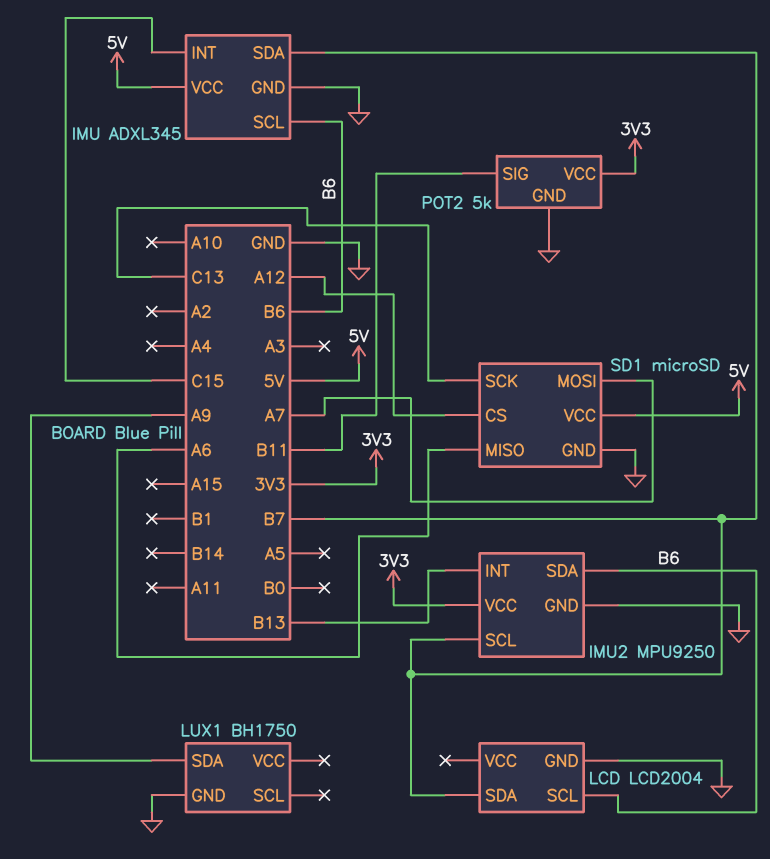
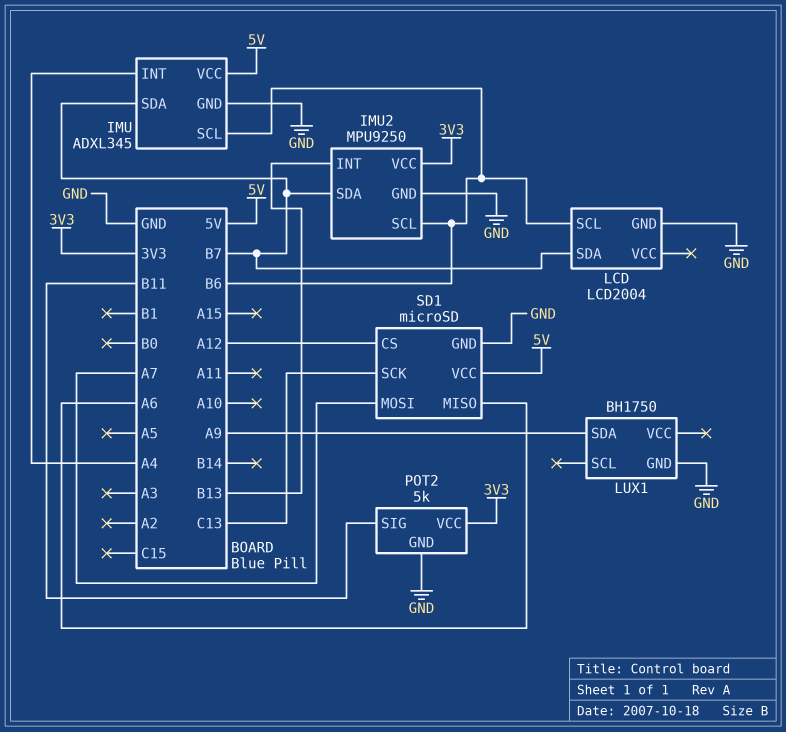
IMU pin INT: C15 -> A4
IMU2 pin SCL: B7 -> B6
IMU2 pin SDA: B6 -> B7

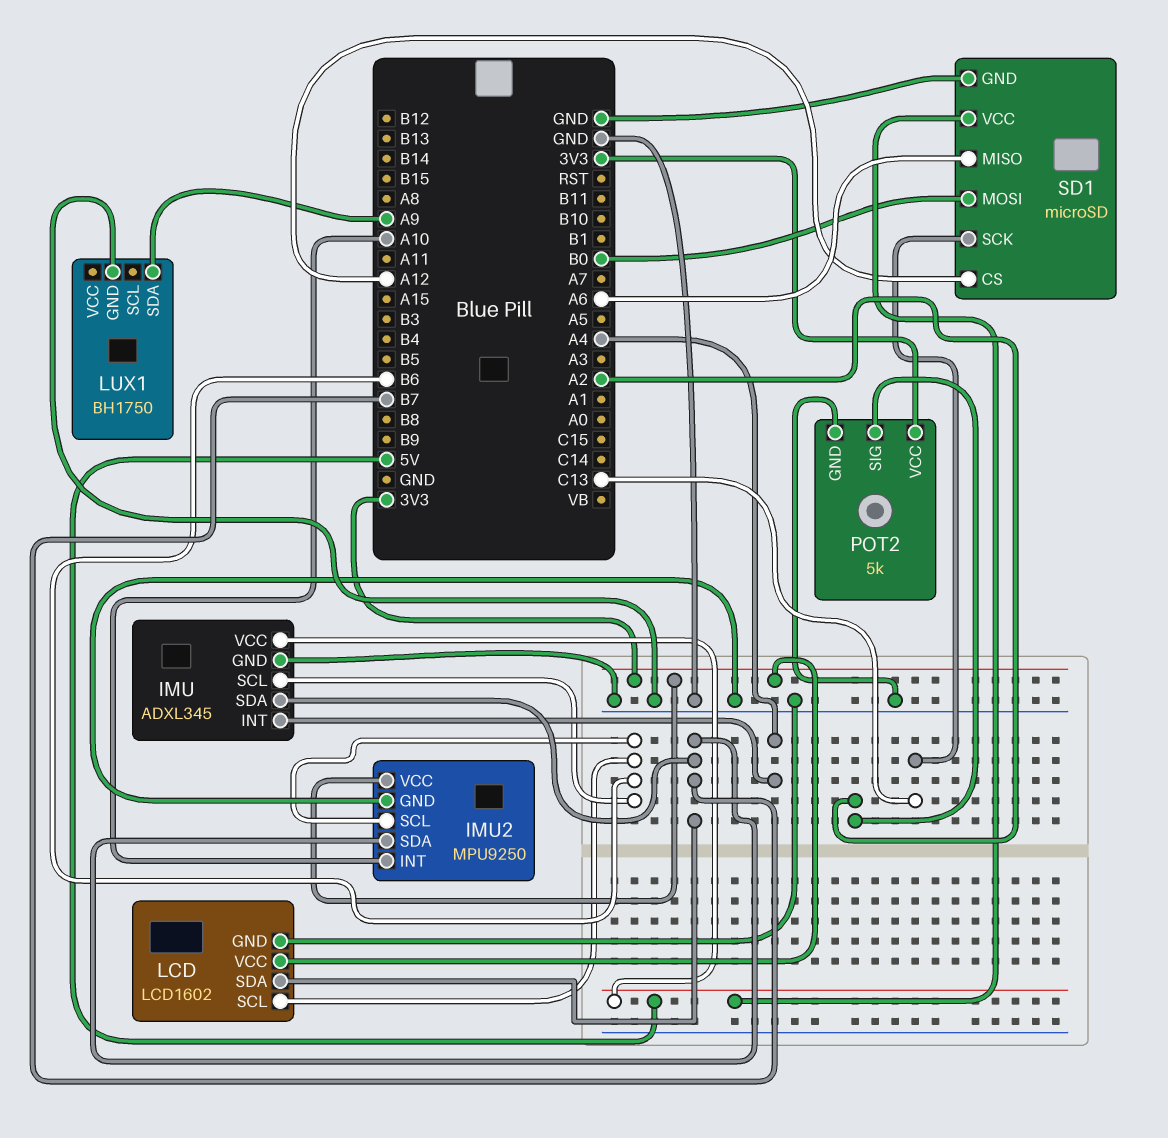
IMU2 pin INT: B13 -> A10
LCD: LCD2004 -> LCD1602
LCD pin VCC: none -> 3V3
POT2 pin SIG: B11 -> A2
SD1 pin MOSI: A7 -> B0

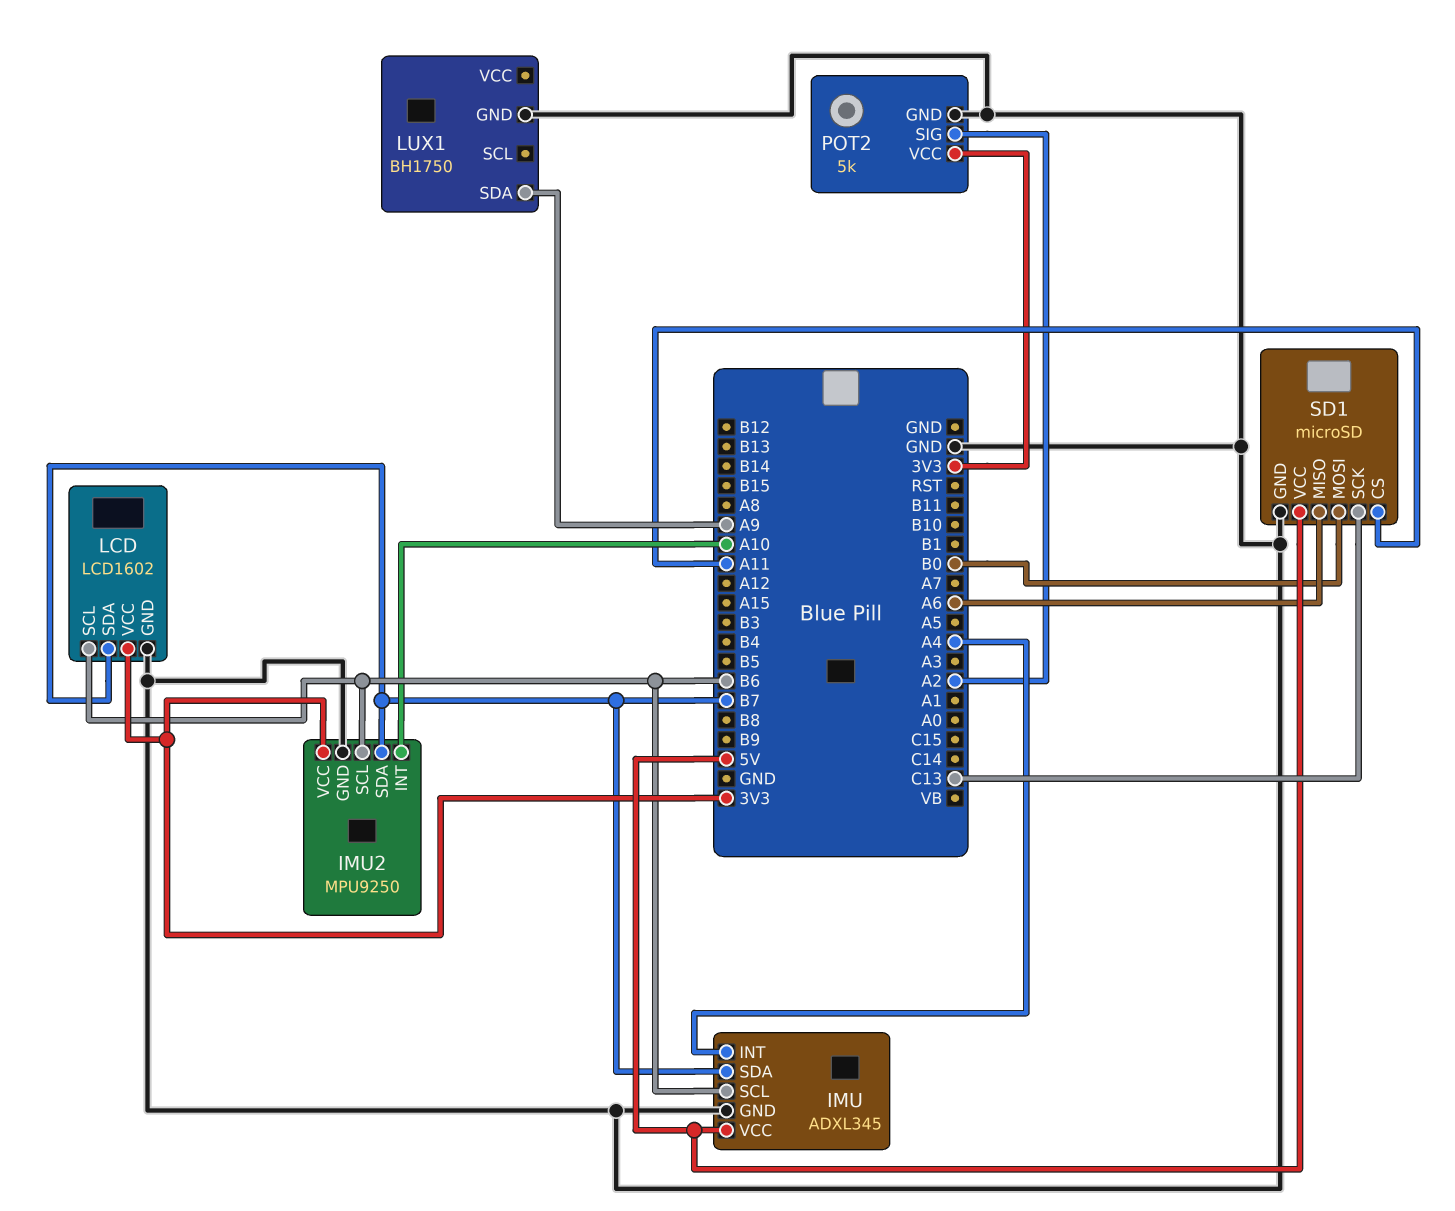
SD1 pin CS: A12 -> A11

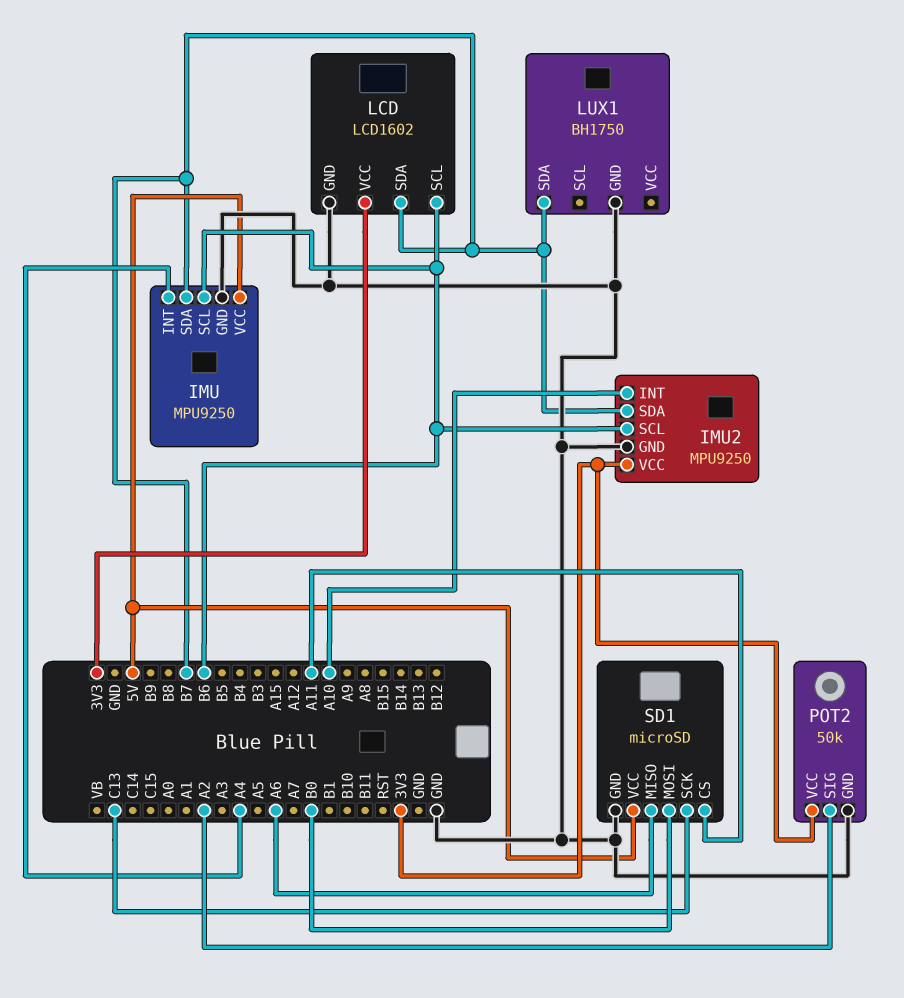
IMU: ADXL345 -> MPU9250
LUX1 pin SDA: A9 -> B7
POT2: 5k -> 50k

